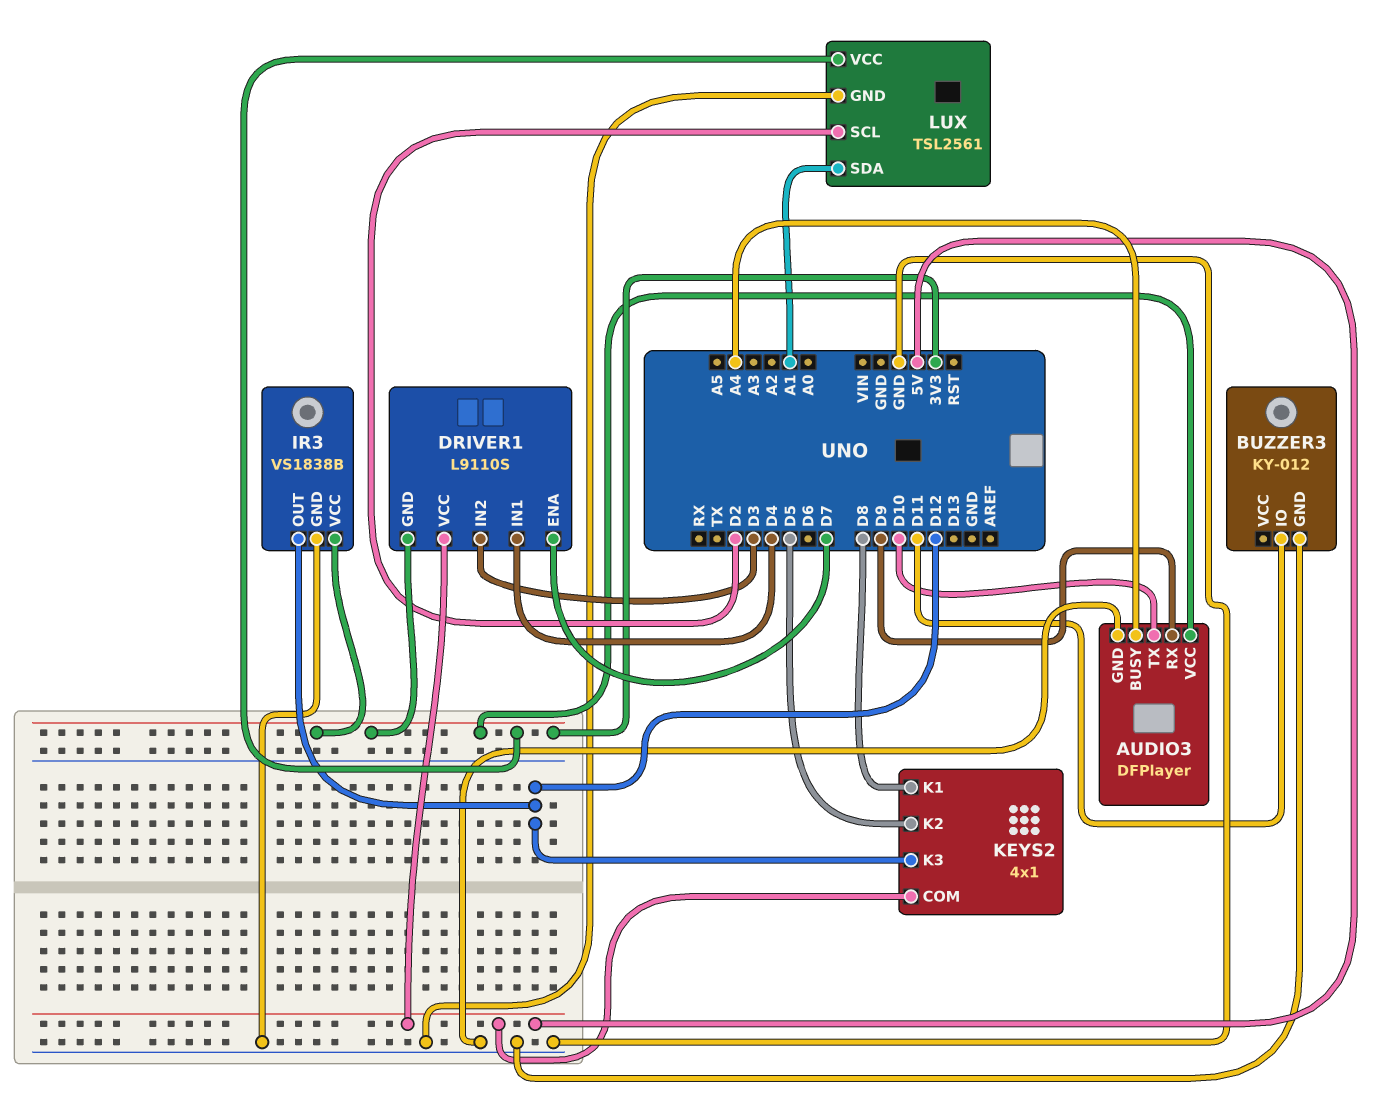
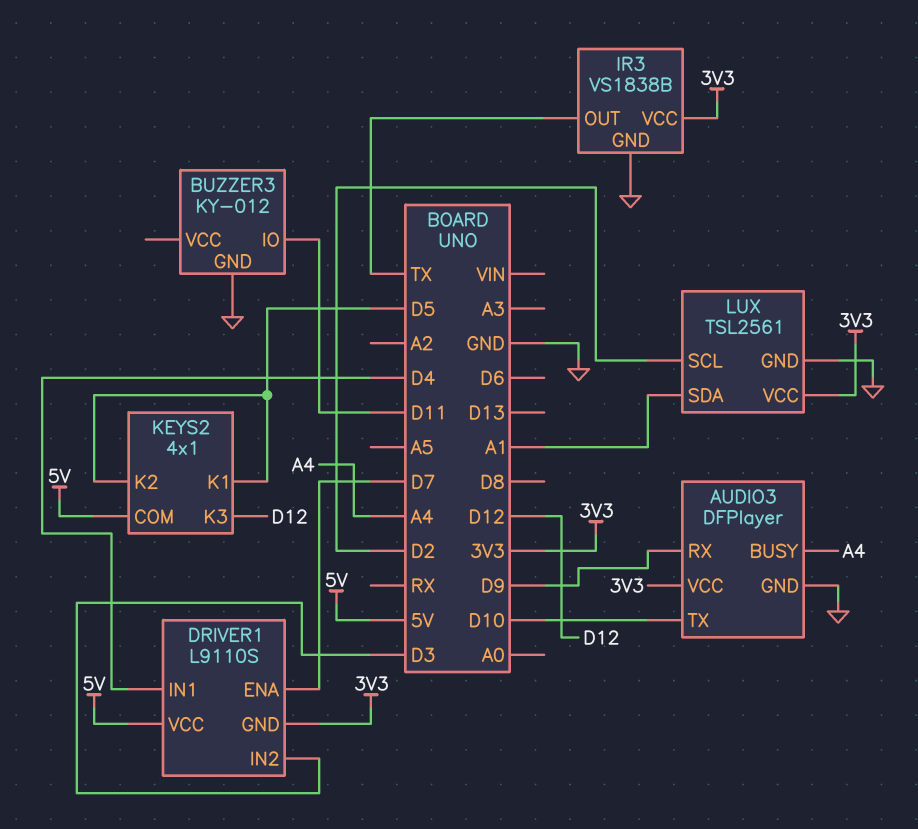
IR3 pin OUT: D12 -> TX
KEYS2 pin K1: D8 -> D5

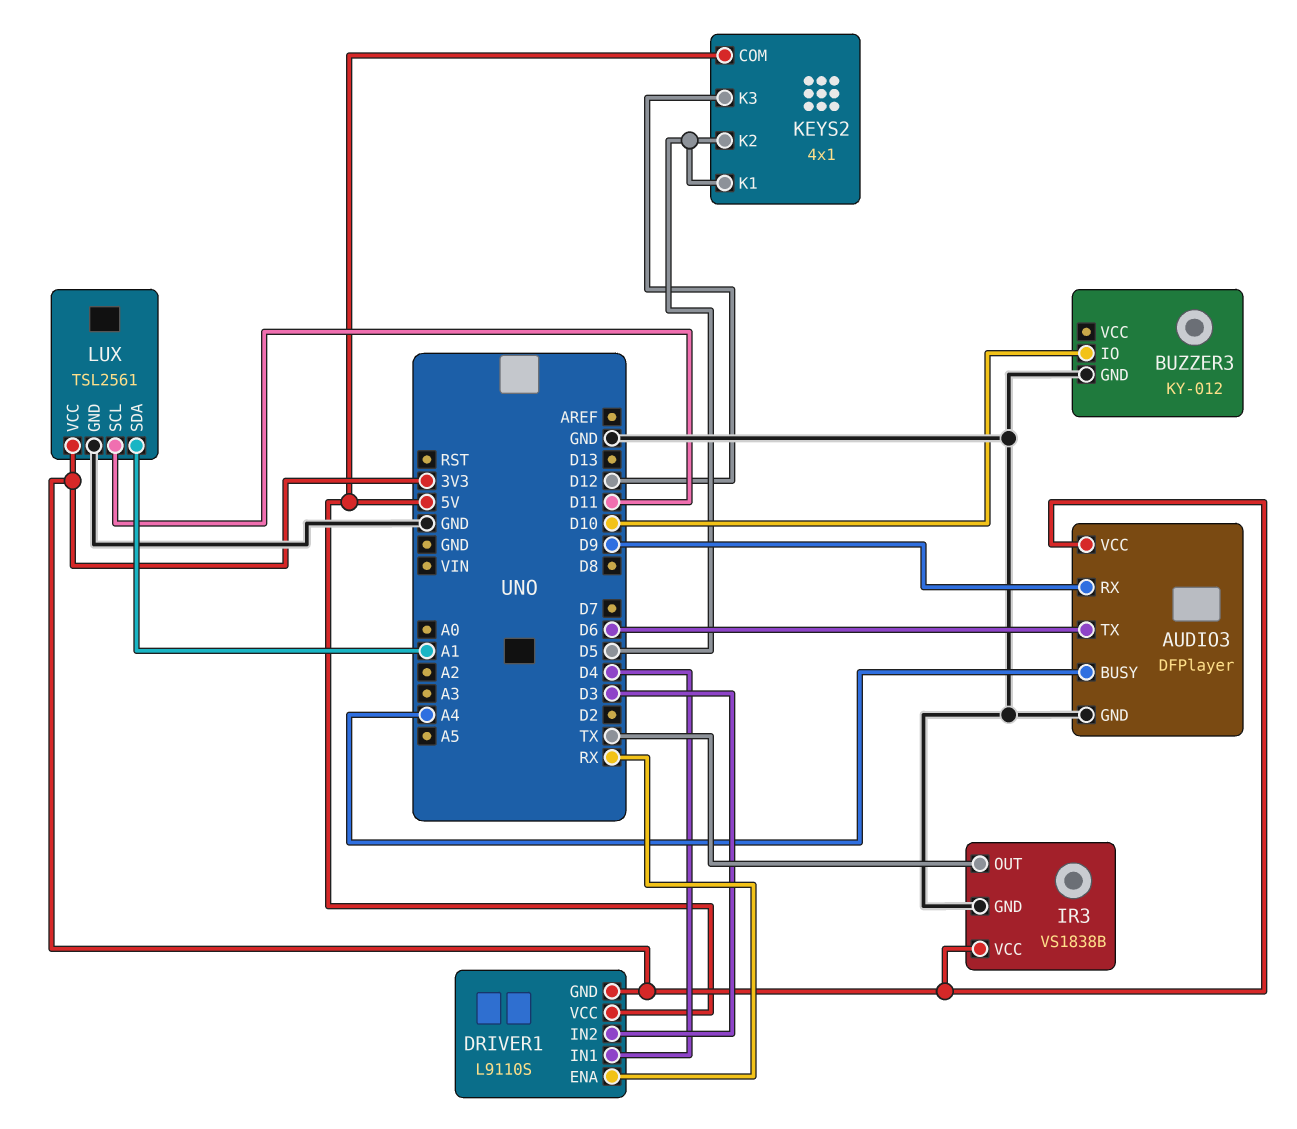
AUDIO3 pin TX: D10 -> D6
BUZZER3 pin IO: D11 -> D10
DRIVER1 pin ENA: D7 -> RX
LUX pin SCL: D2 -> D11

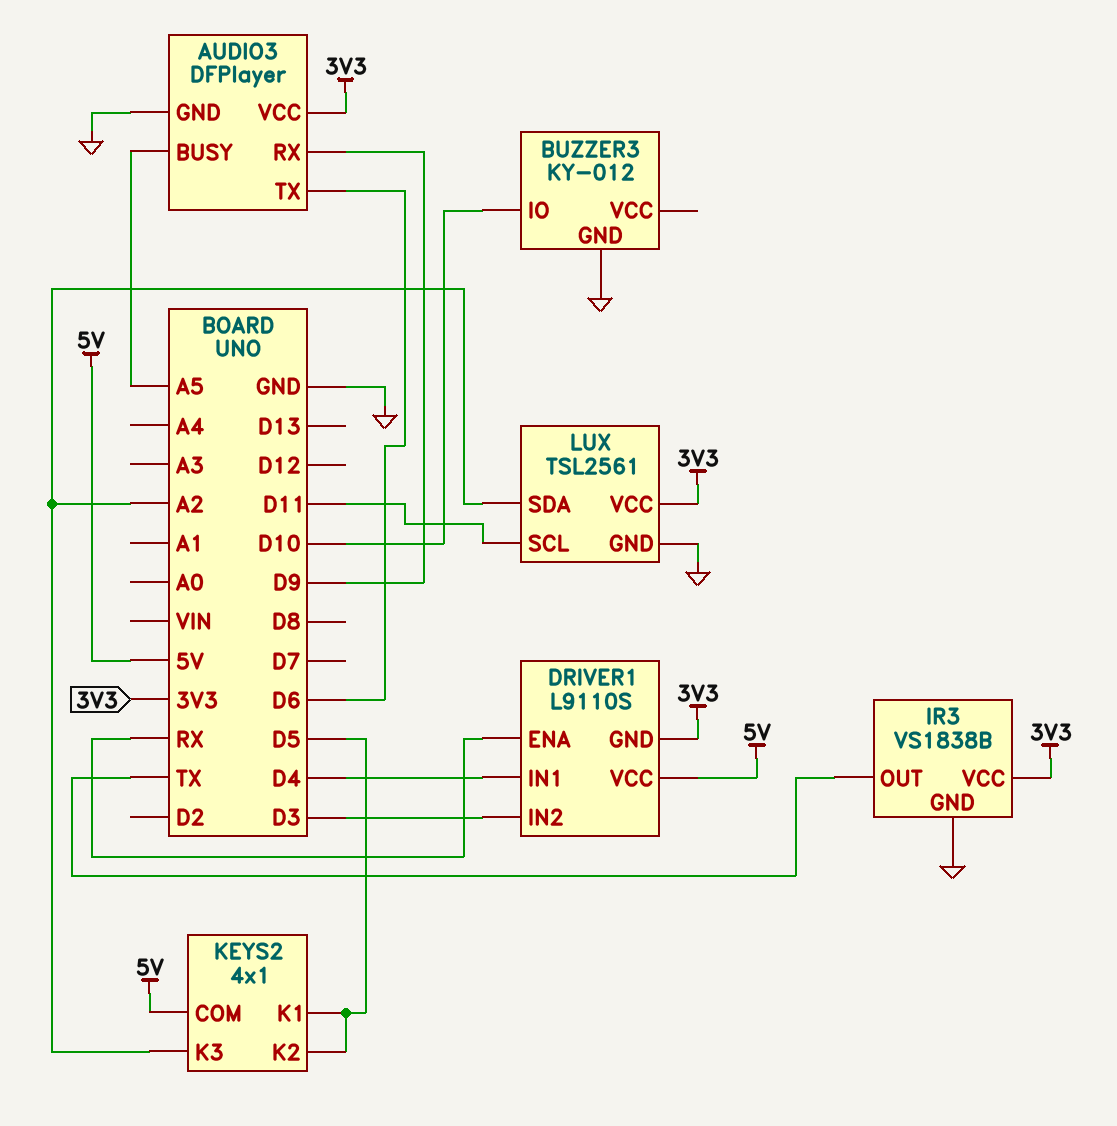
AUDIO3 pin BUSY: A4 -> A5
KEYS2 pin K3: D12 -> A2
LUX pin SDA: A1 -> A2

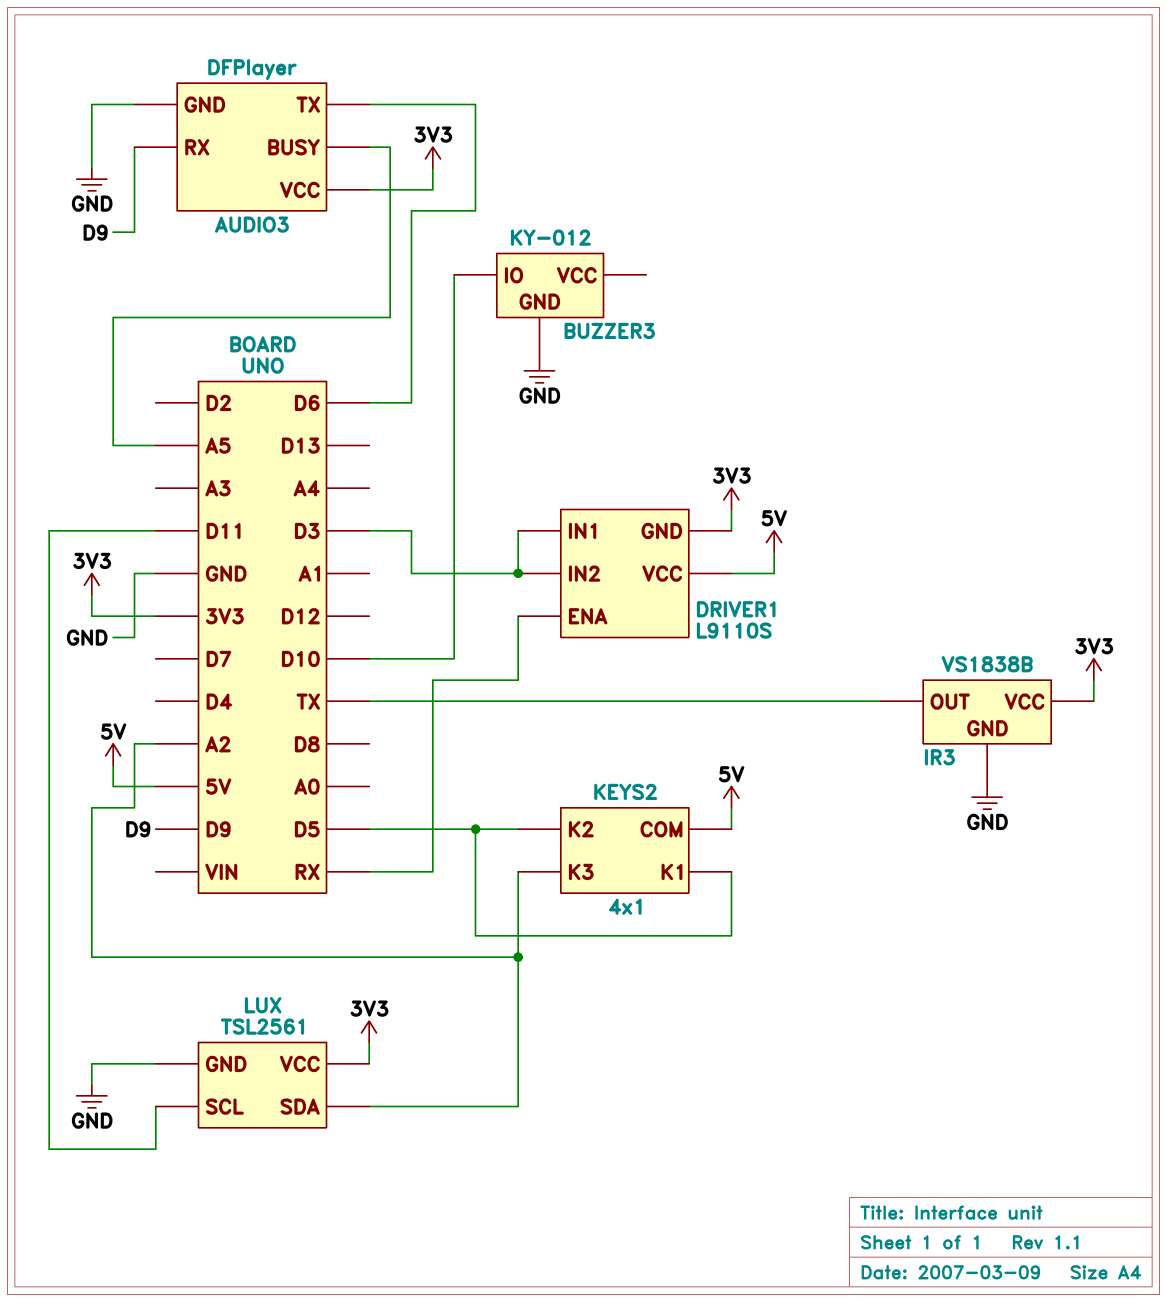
DRIVER1 pin IN1: D4 -> D3

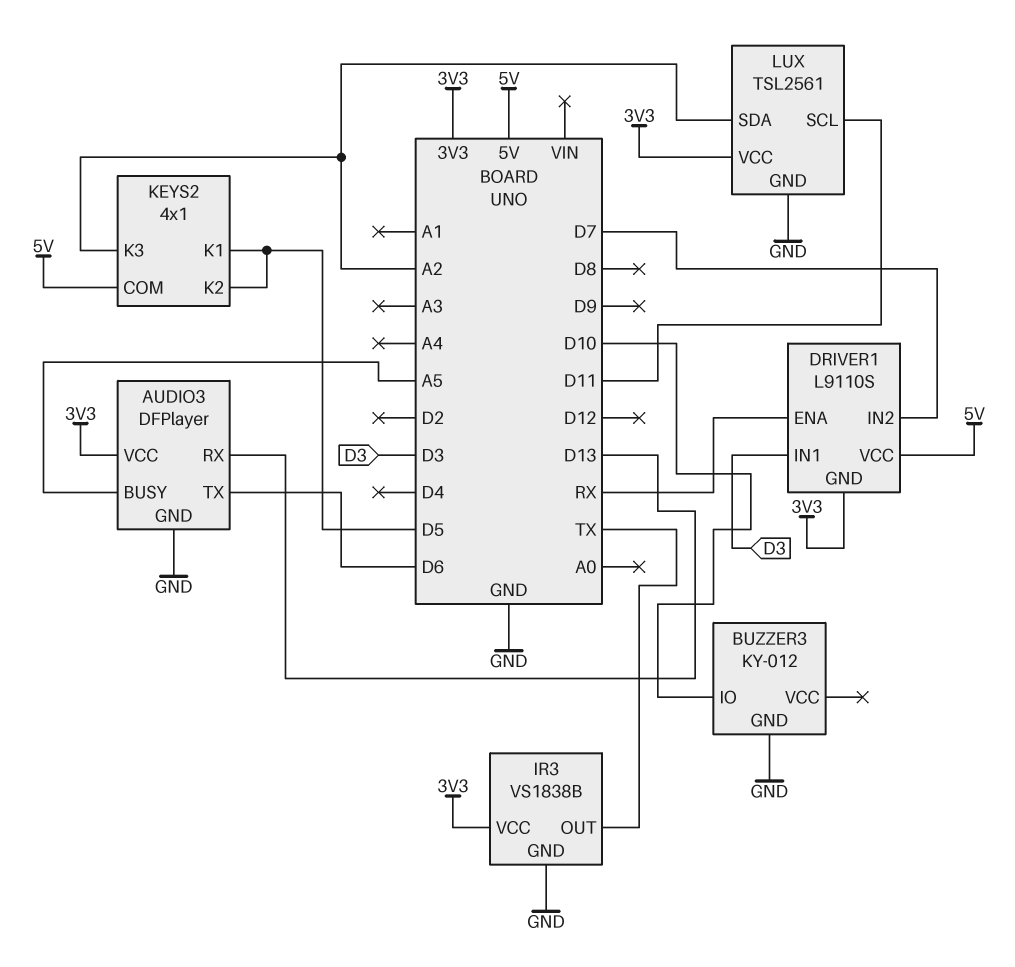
AUDIO3 pin RX: D9 -> D13
DRIVER1 pin IN2: D3 -> D7

